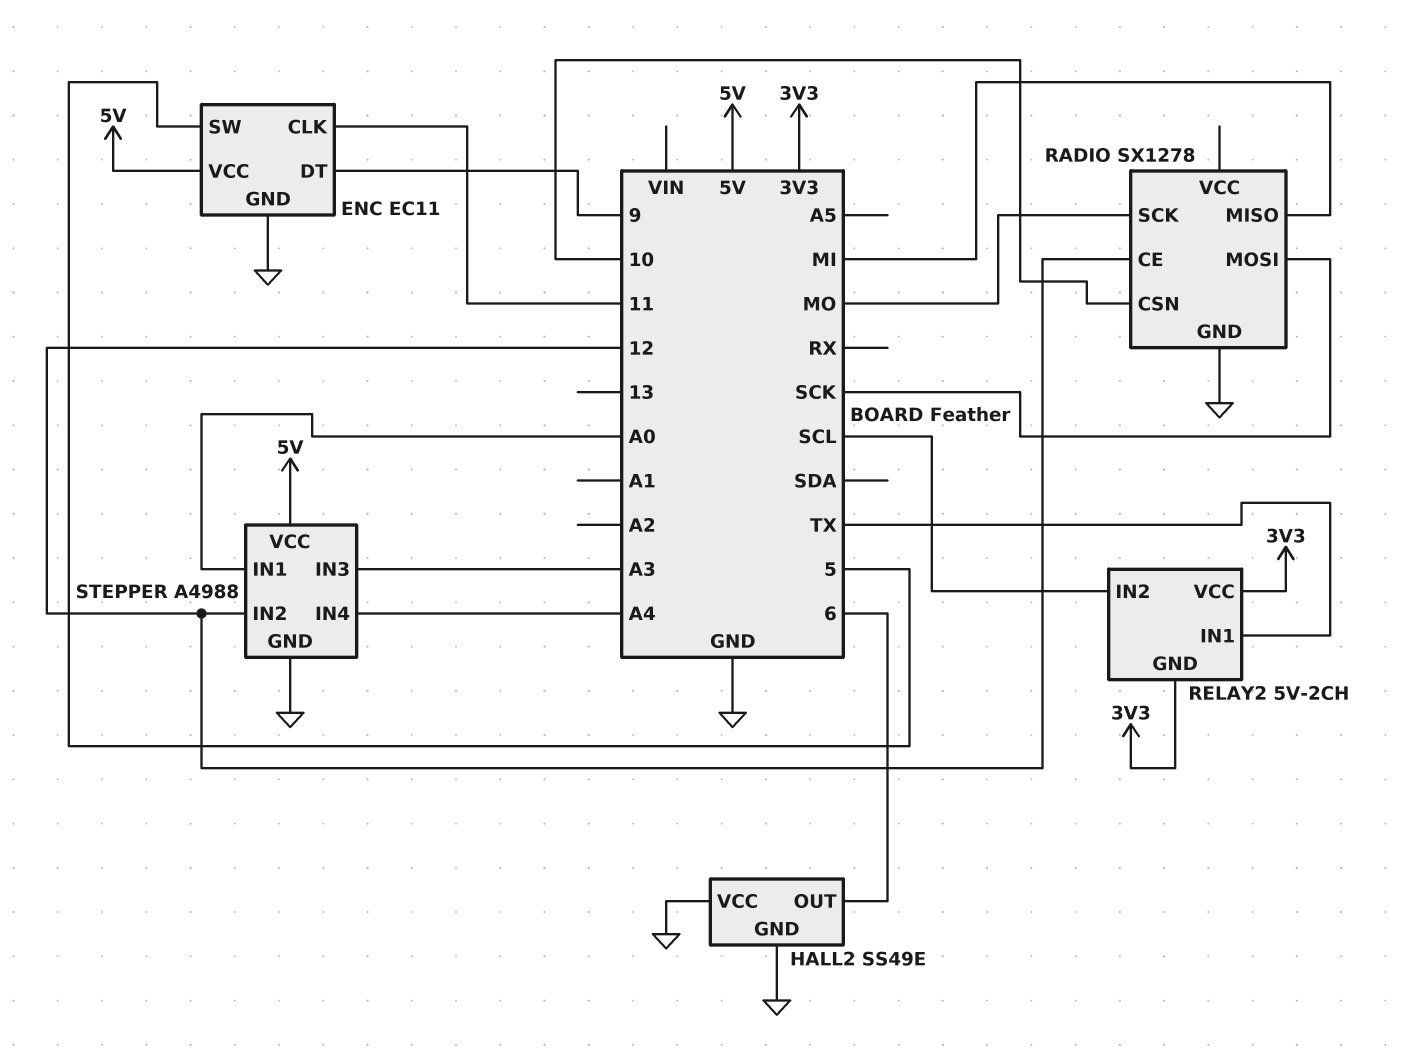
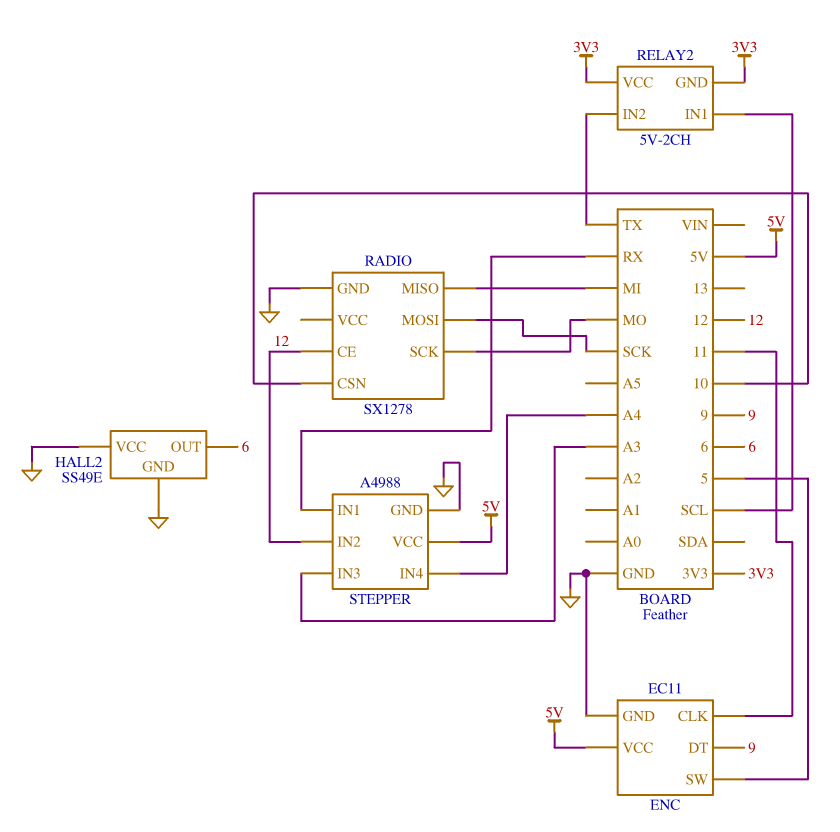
RELAY2 pin IN1: TX -> SCL
RELAY2 pin IN2: SCL -> TX
STEPPER pin IN1: A0 -> RX

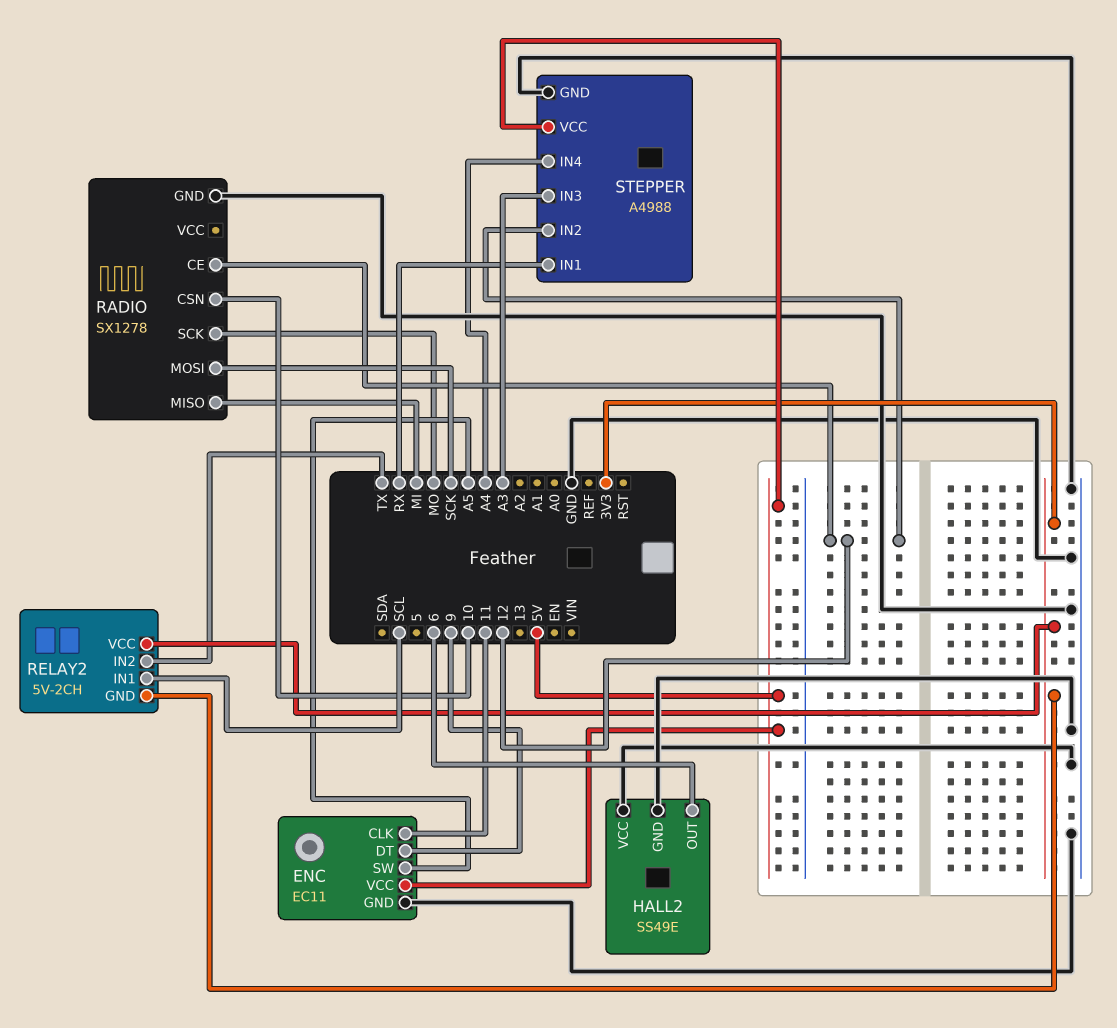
ENC pin SW: 5 -> A5

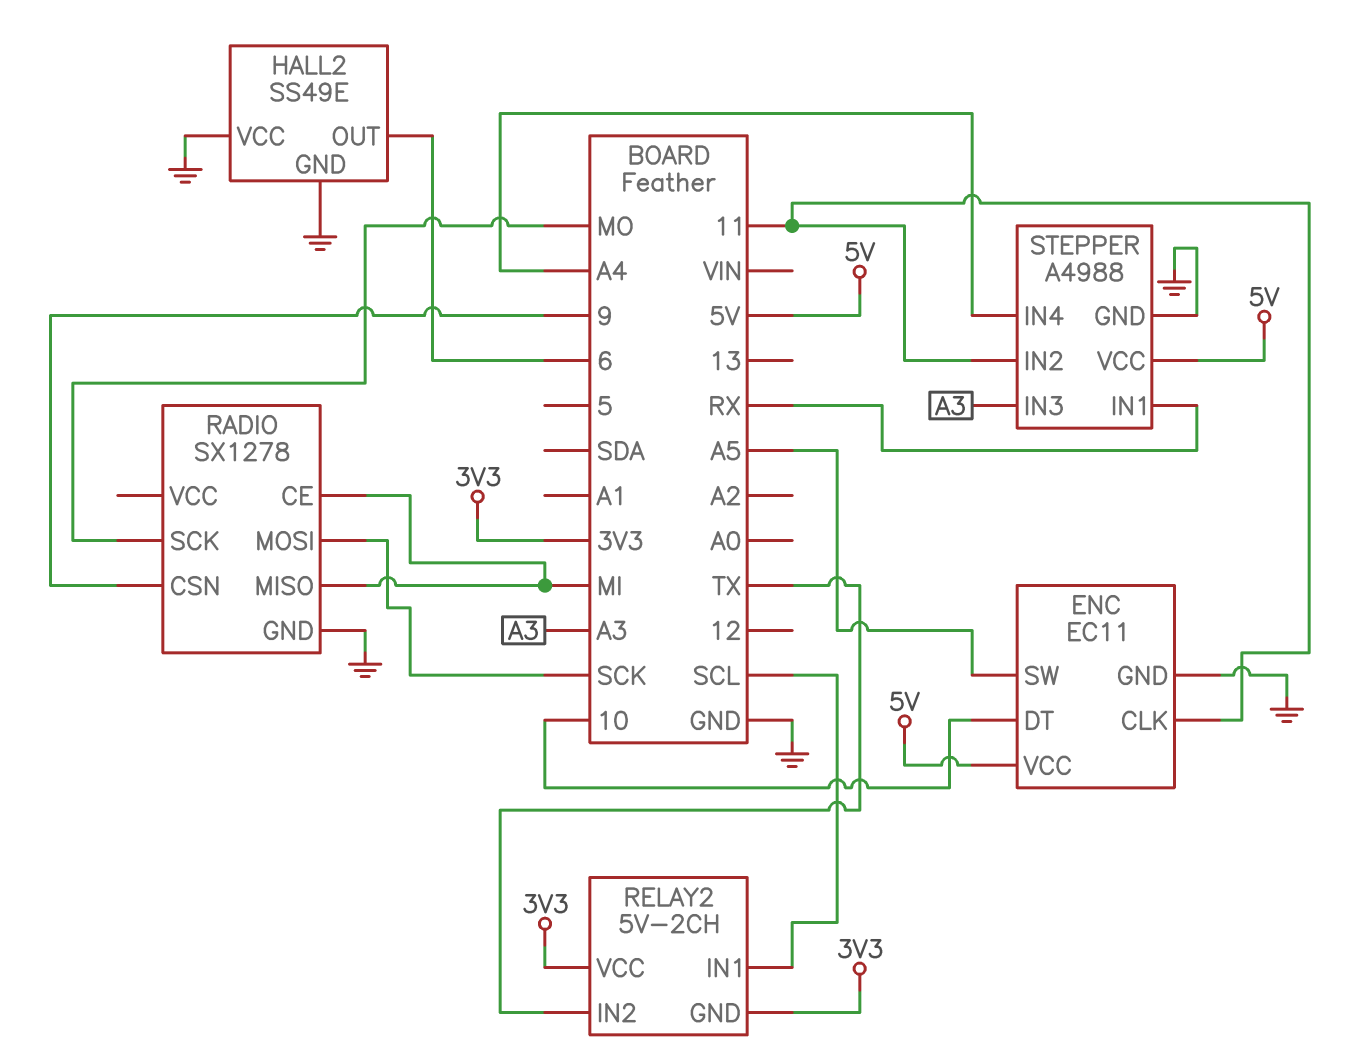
ENC pin DT: 9 -> 10
RADIO pin CE: 12 -> MI
RADIO pin CSN: 10 -> 9
STEPPER pin IN2: 12 -> 11

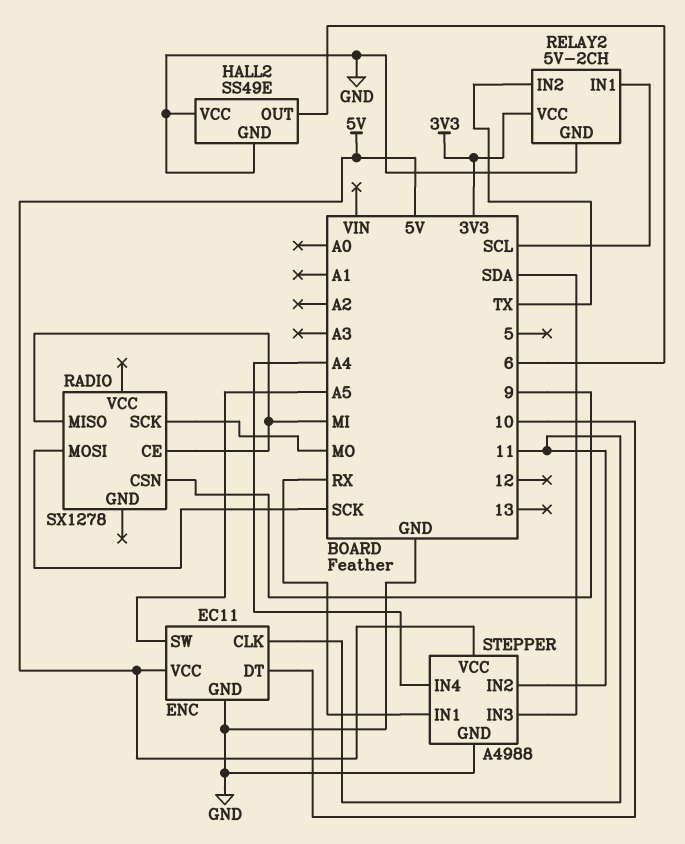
RADIO pin GND: GND -> none
RELAY2 pin GND: 3V3 -> GND
STEPPER pin IN3: A3 -> SDA

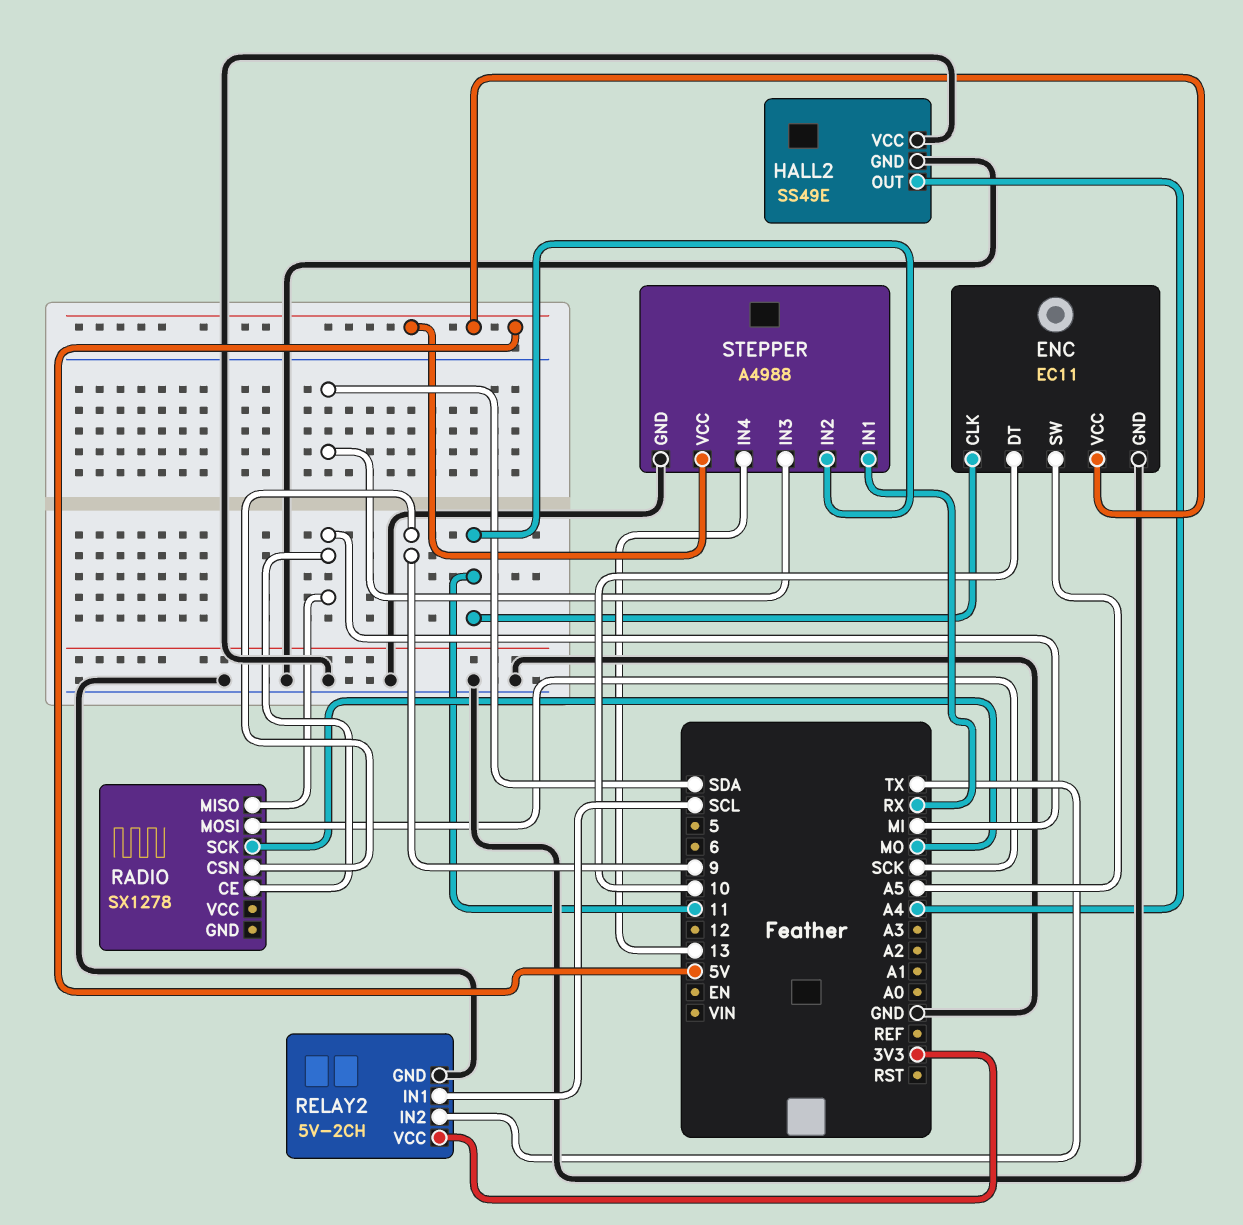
HALL2 pin OUT: 6 -> A4
STEPPER pin IN4: A4 -> 13

